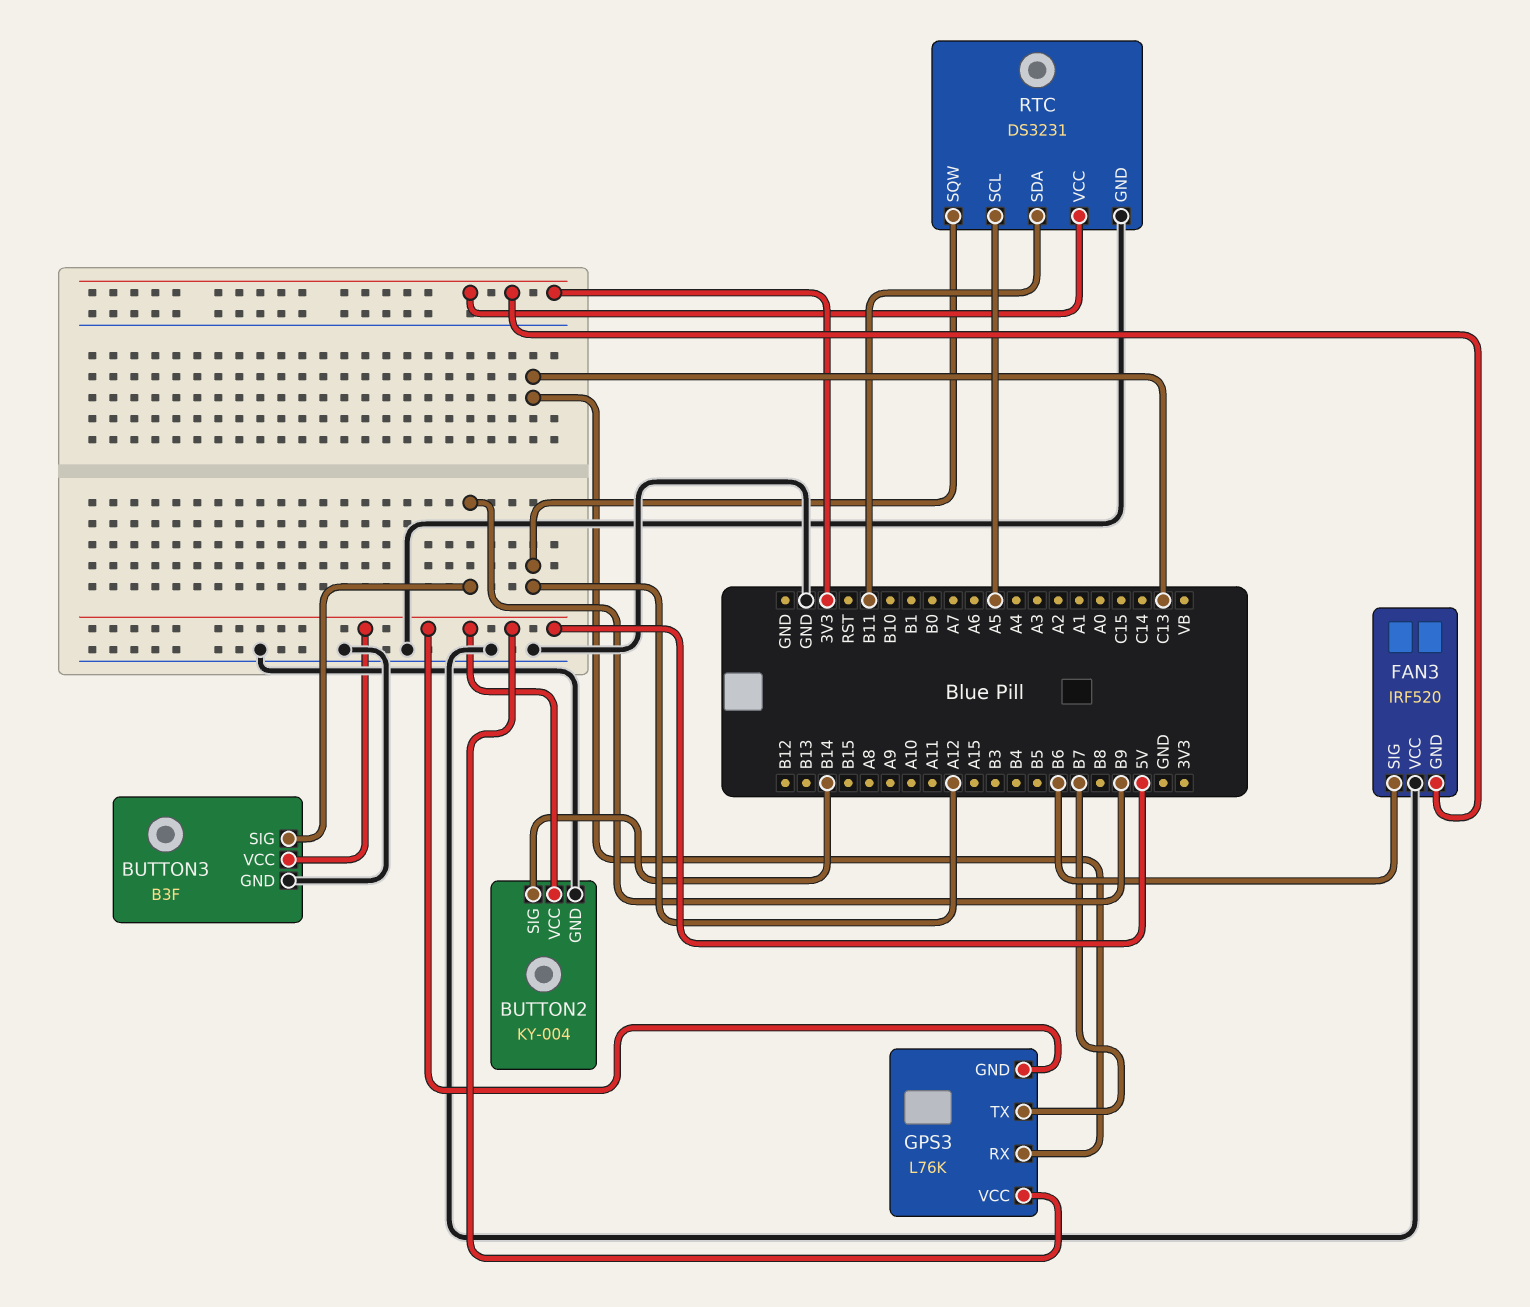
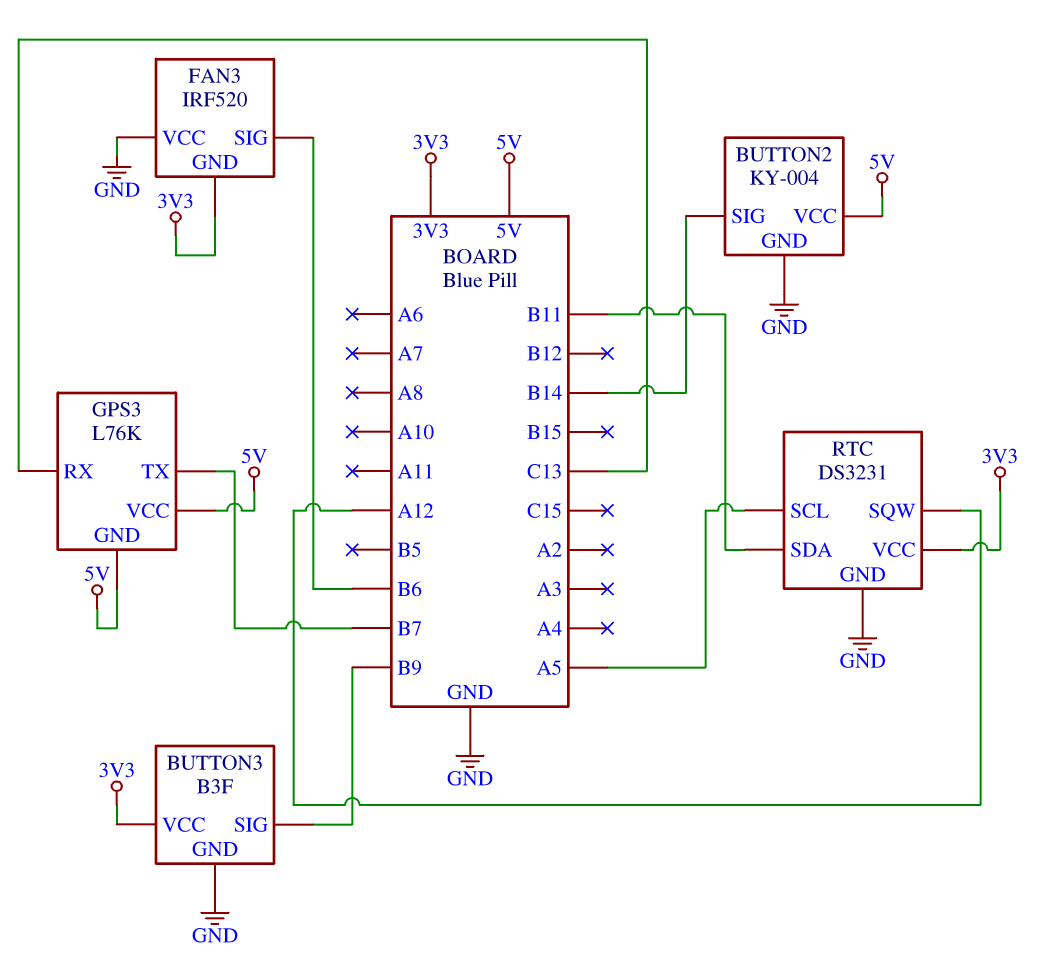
BUTTON3 pin VCC: 5V -> 3V3

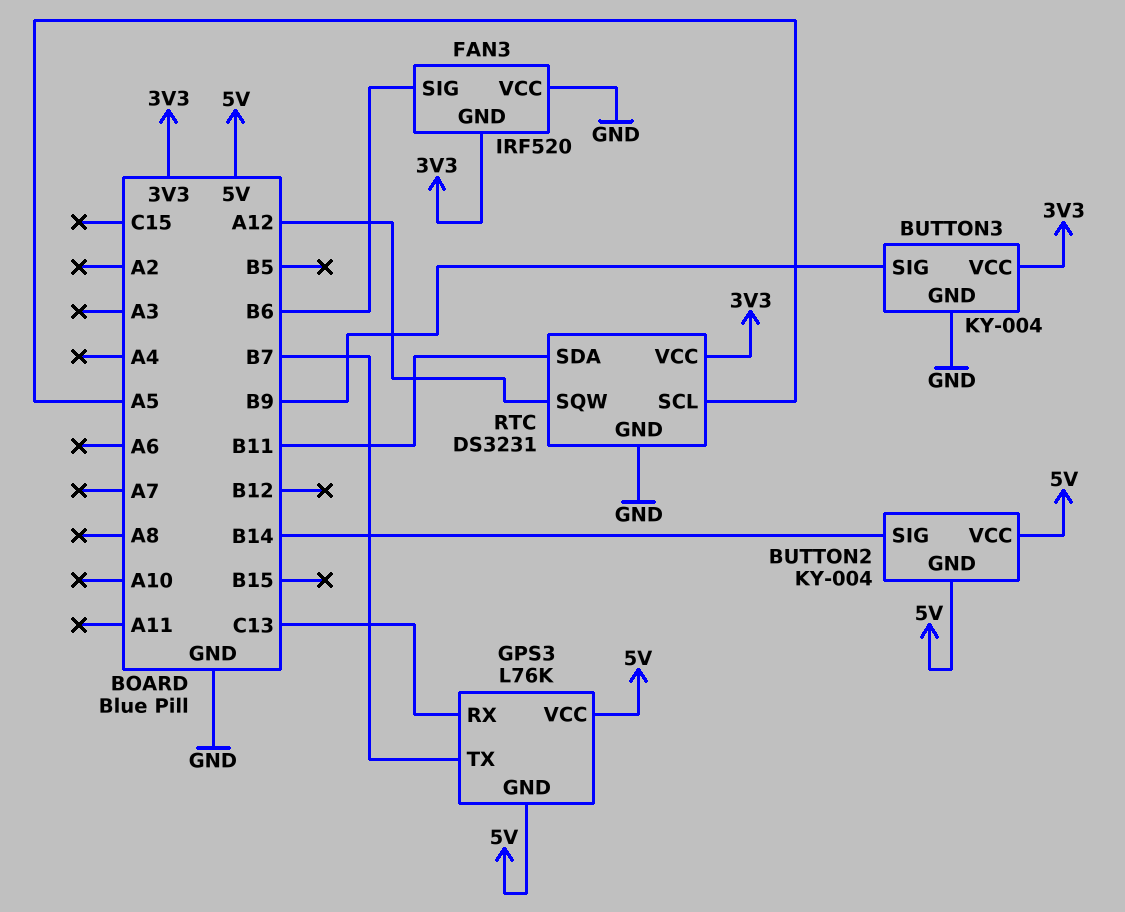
BUTTON2 pin GND: GND -> 5V
BUTTON3: B3F -> KY-004

